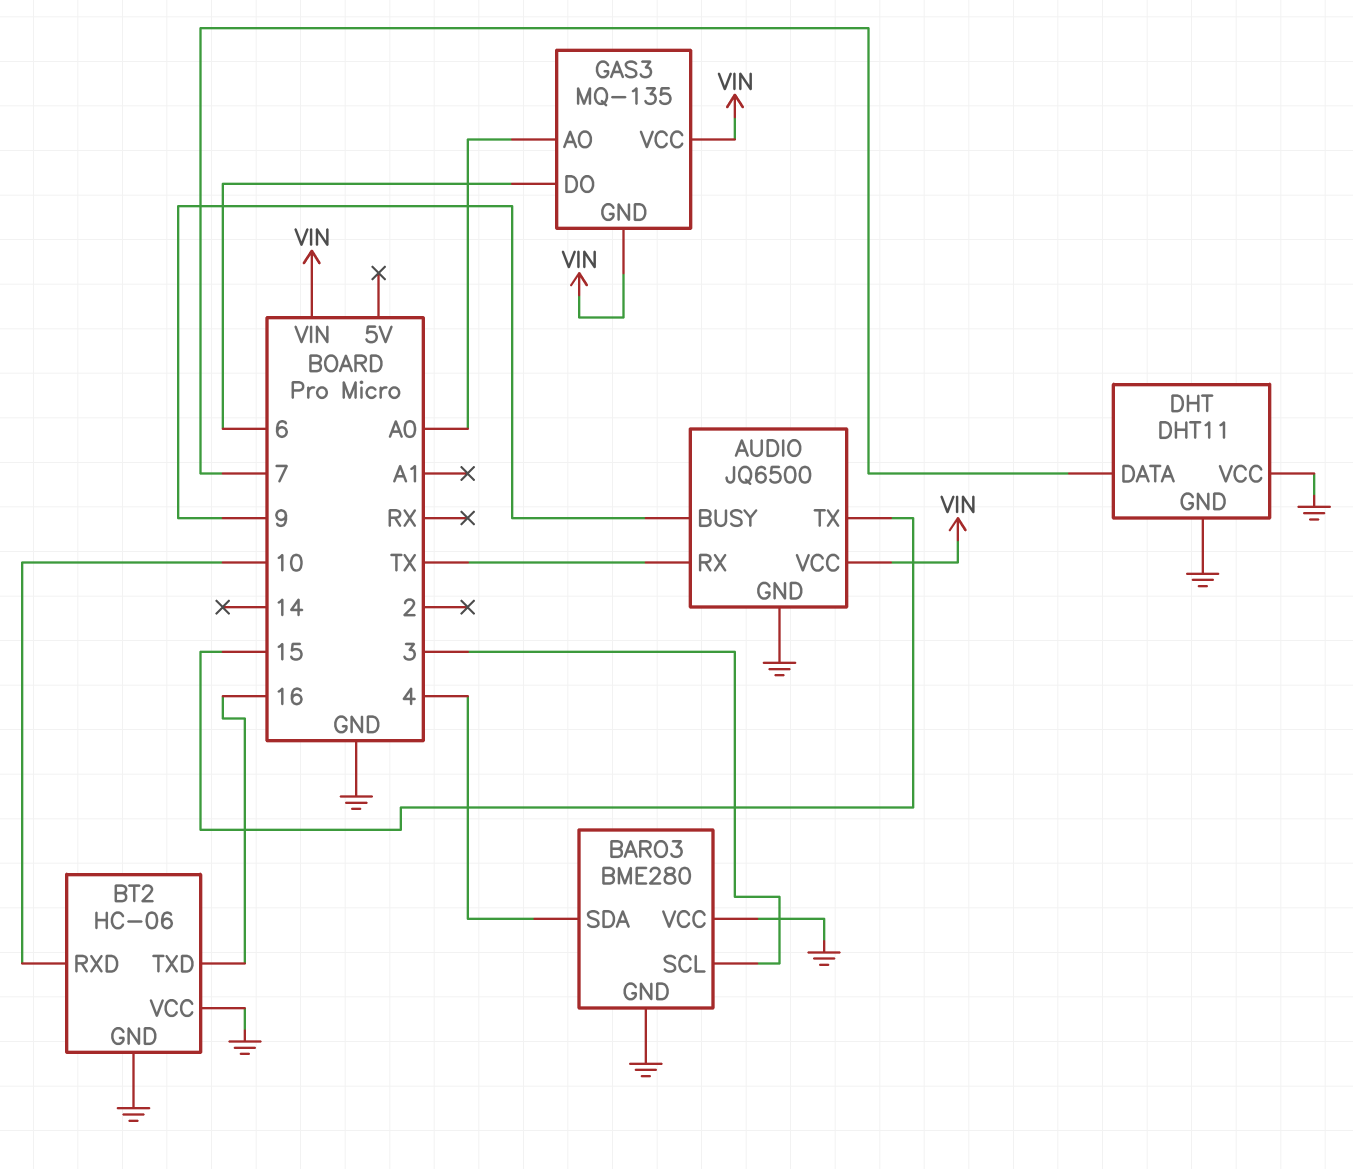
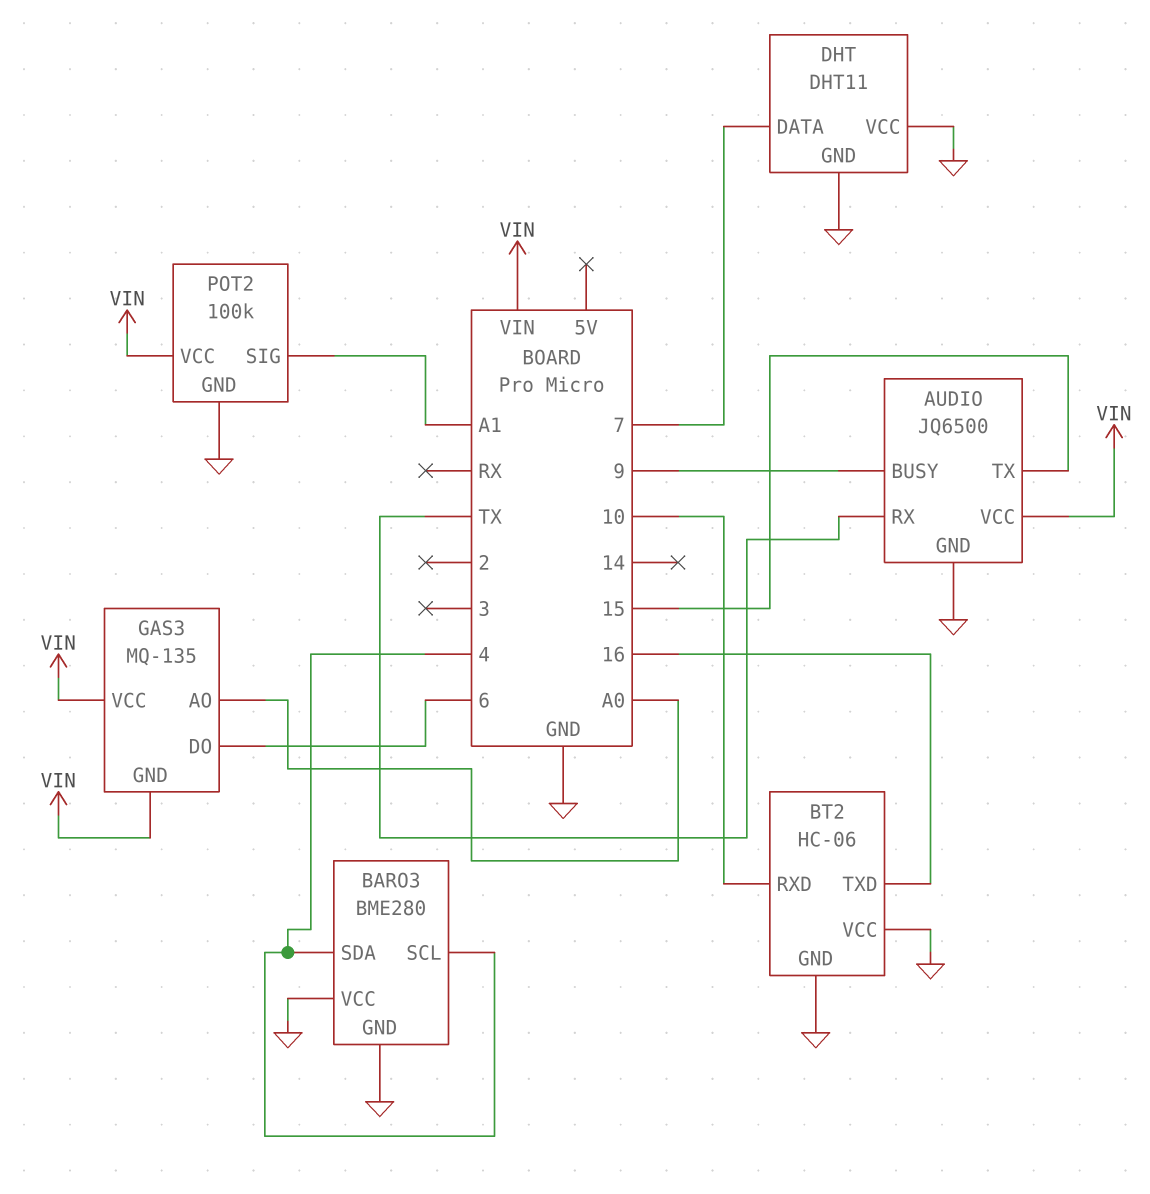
BARO3 pin SCL: 3 -> 4
POT2: none -> 100k
POT2 pin GND: none -> GND
POT2 pin SIG: none -> A1
POT2 pin VCC: none -> VIN

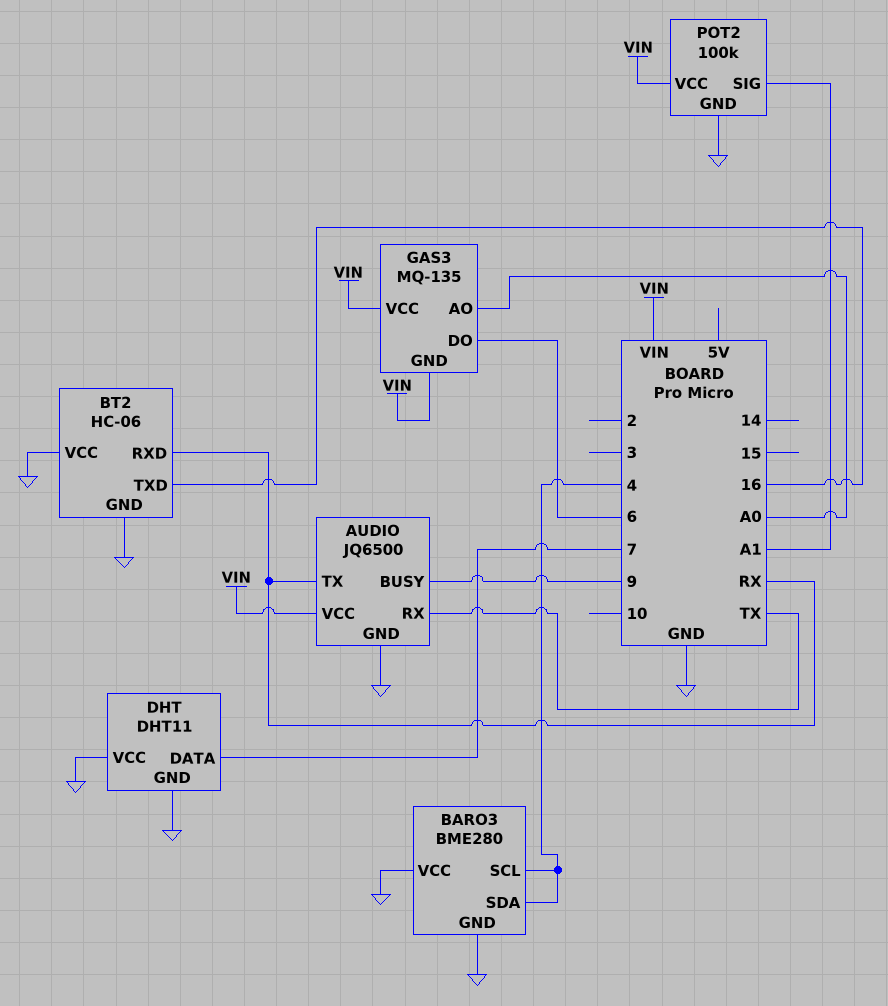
AUDIO pin TX: 15 -> RX
BT2 pin RXD: 10 -> RX

